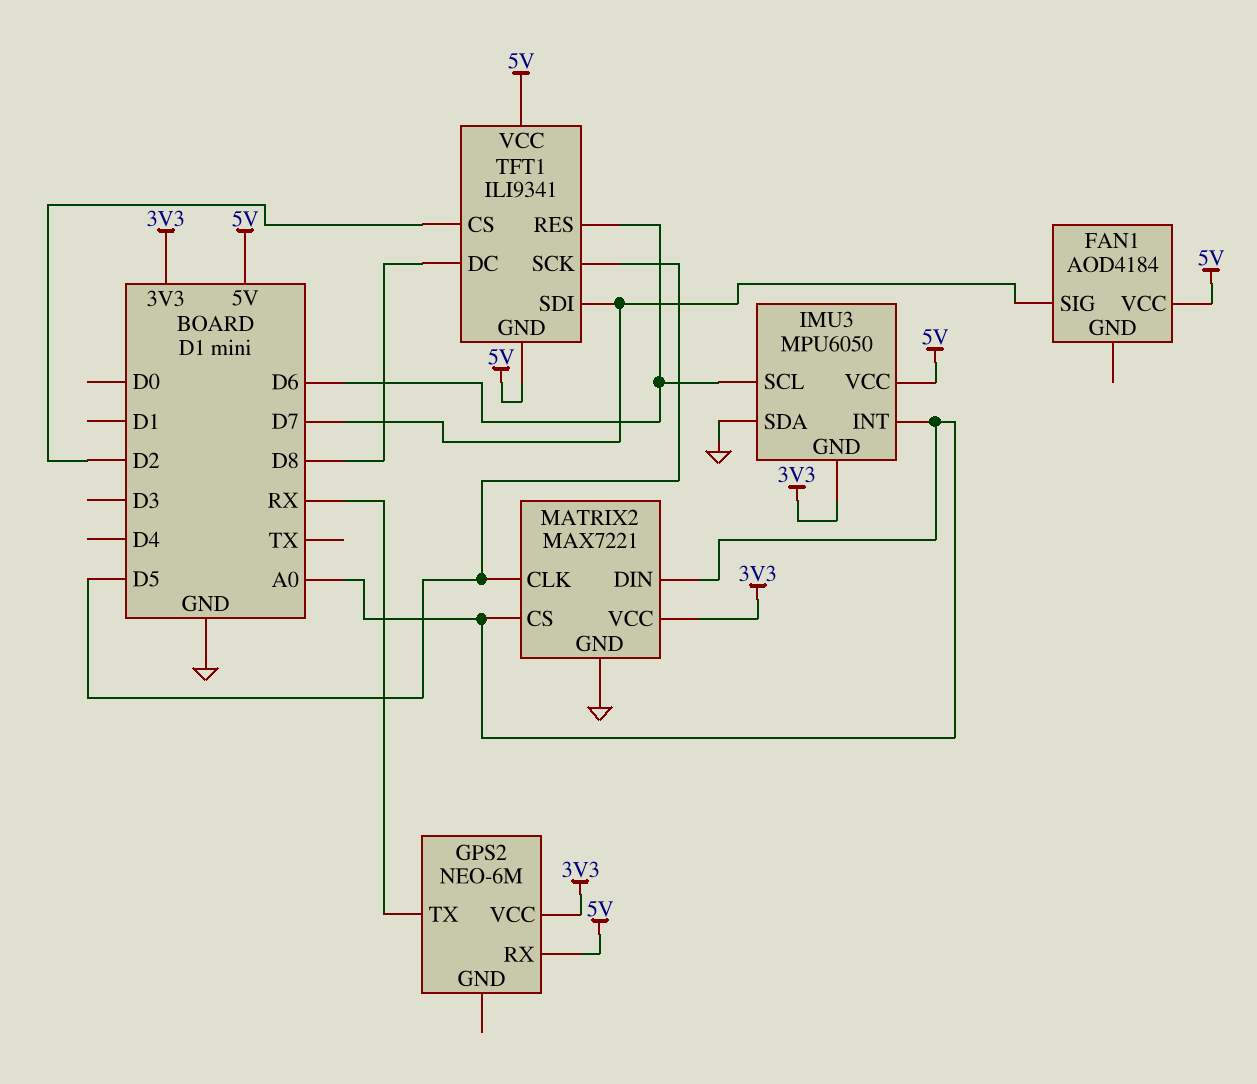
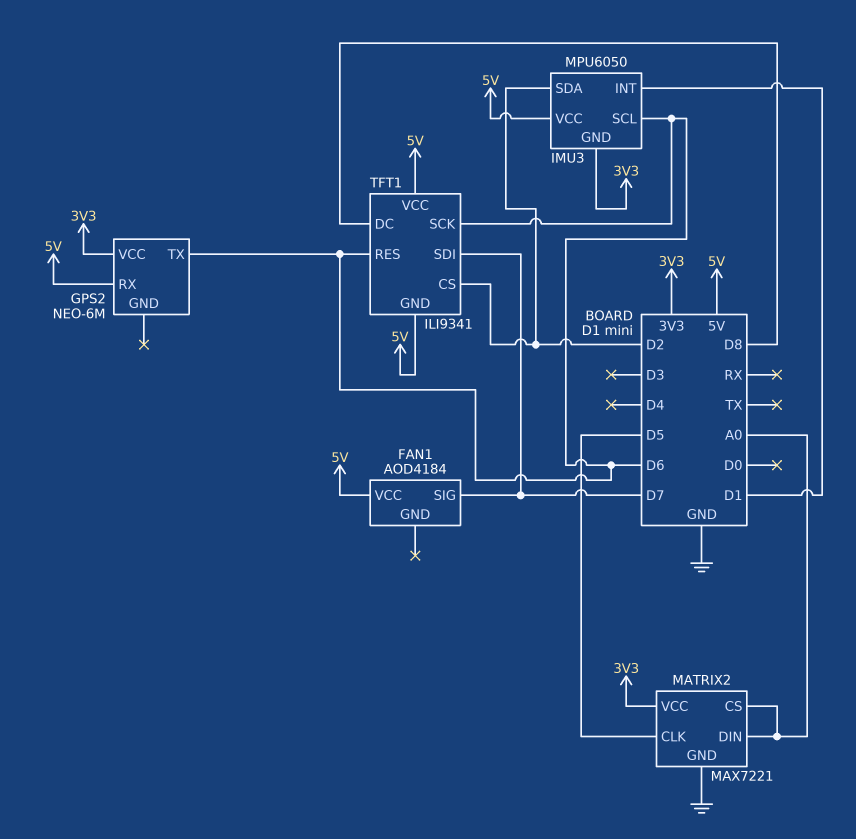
GPS2 pin TX: RX -> D6
IMU3 pin INT: A0 -> D1
IMU3 pin SDA: GND -> D2
TFT1 pin SCK: D5 -> D6

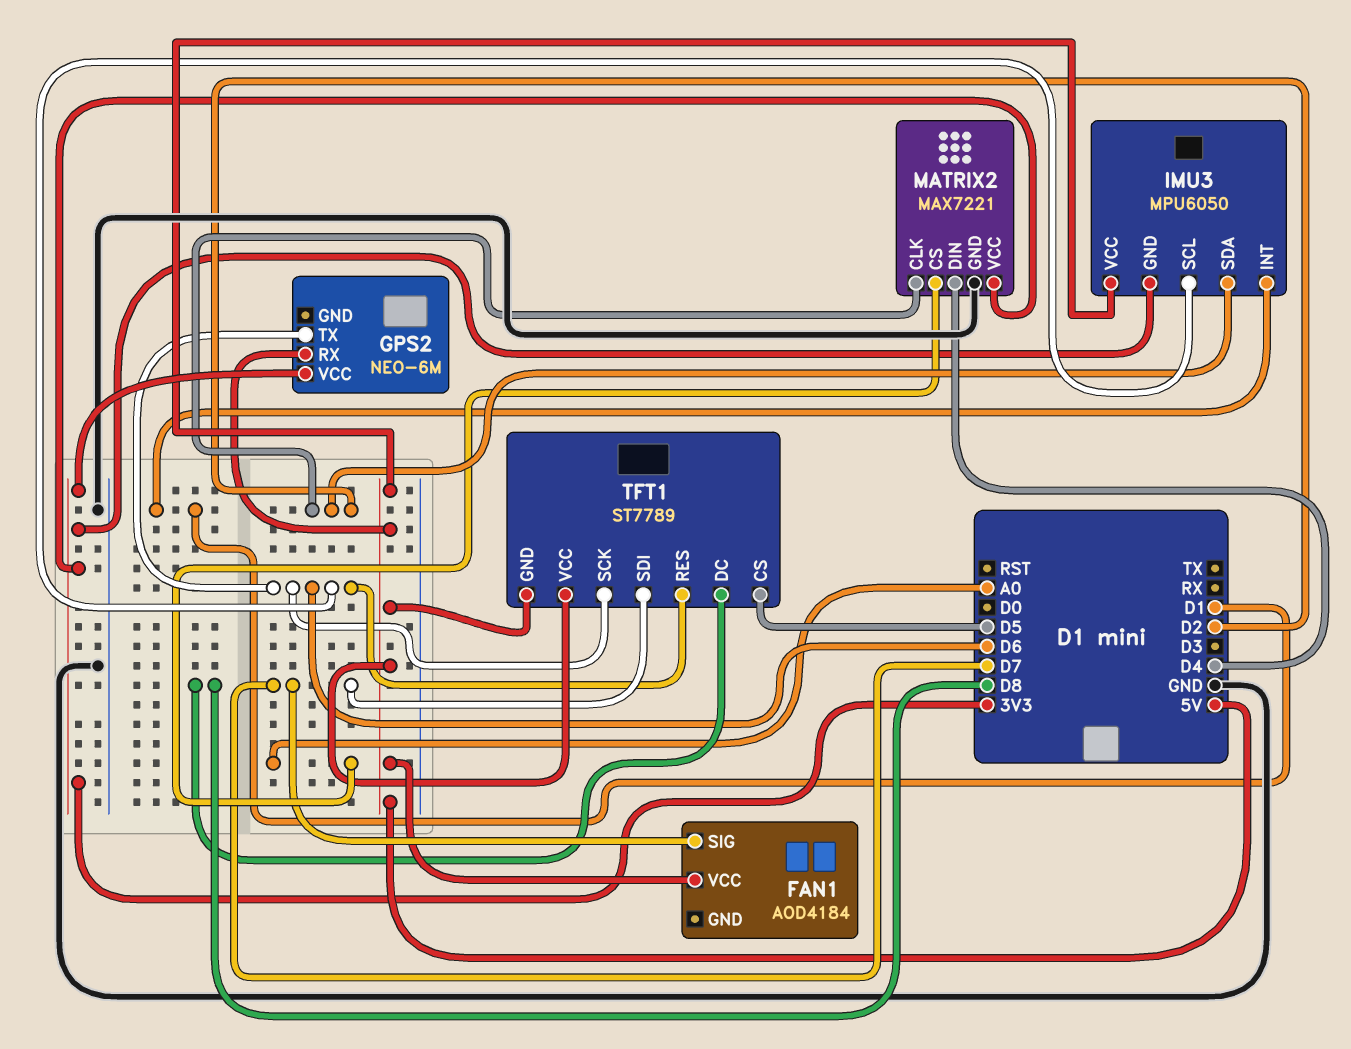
MATRIX2 pin CLK: D5 -> D2
MATRIX2 pin DIN: A0 -> D4
TFT1: ILI9341 -> ST7789
TFT1 pin CS: D2 -> D5

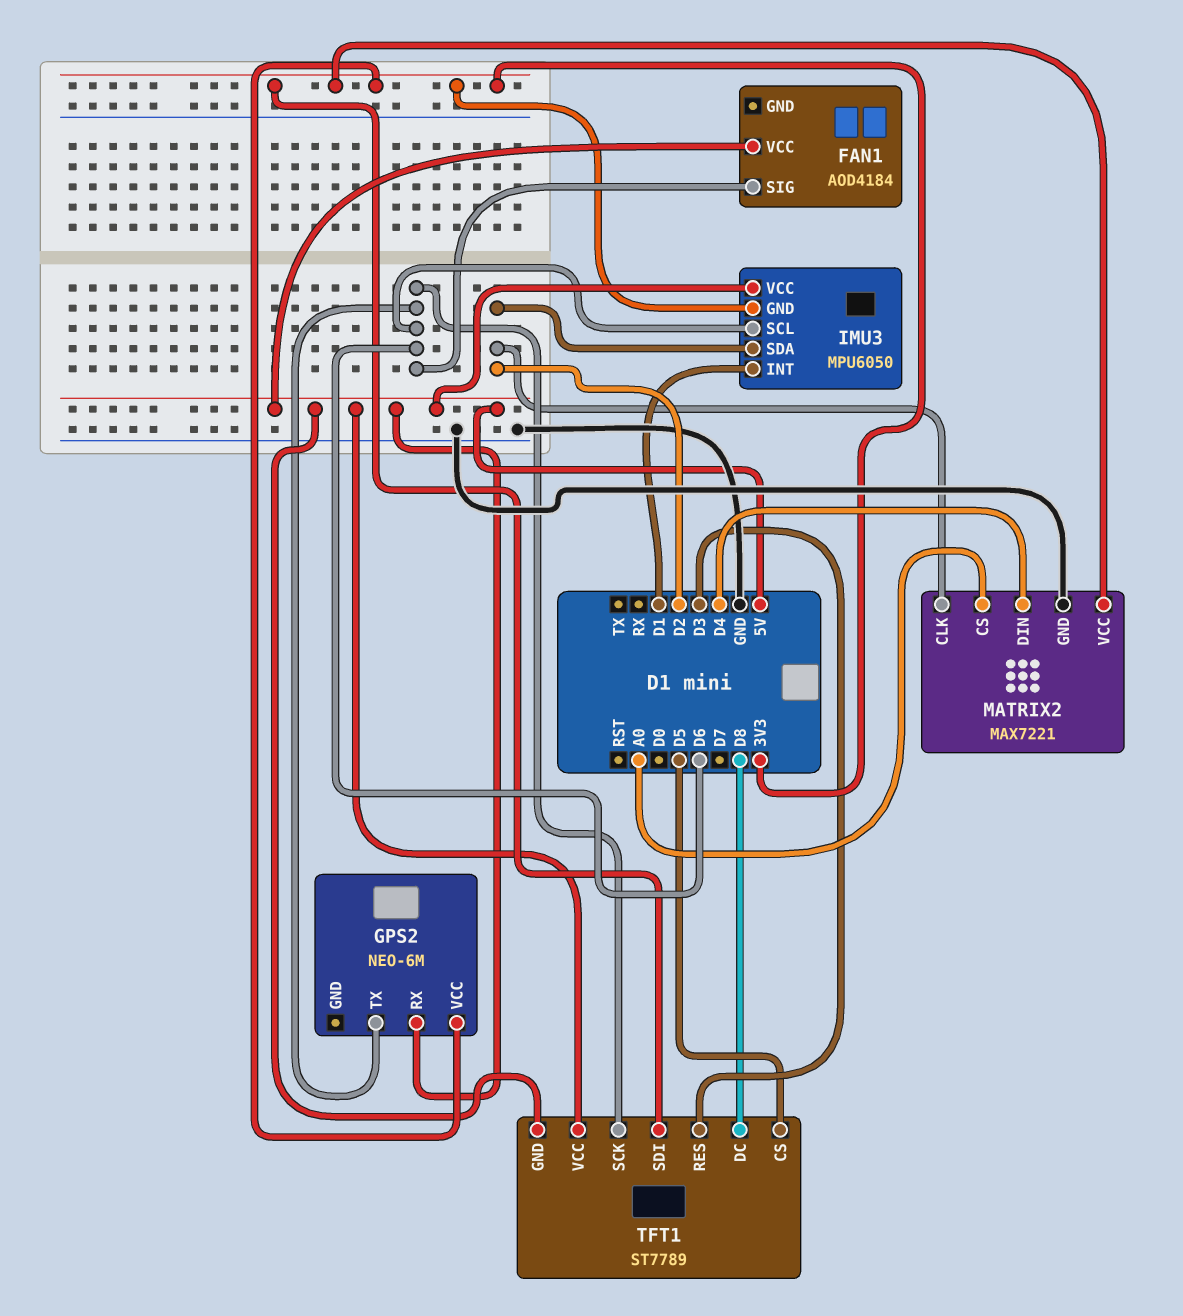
FAN1 pin SIG: D7 -> D6
TFT1 pin RES: D6 -> D3
TFT1 pin SDI: D7 -> 3V3

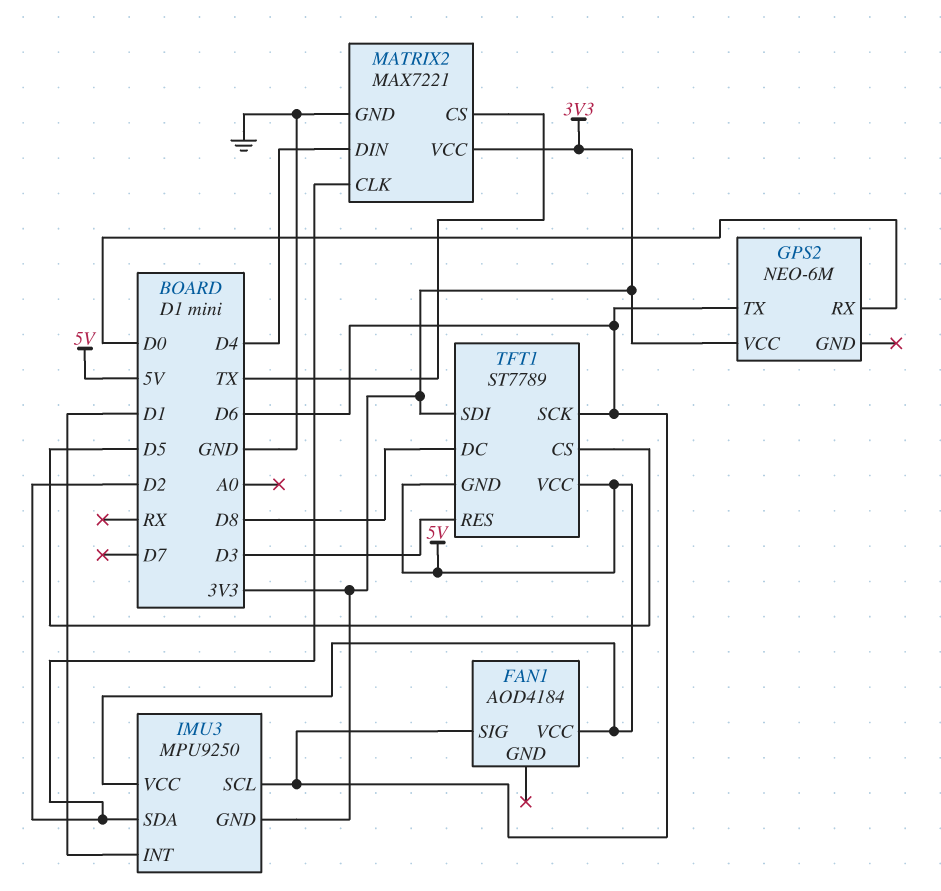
GPS2 pin RX: 5V -> D0
IMU3: MPU6050 -> MPU9250
MATRIX2 pin CS: A0 -> TX

